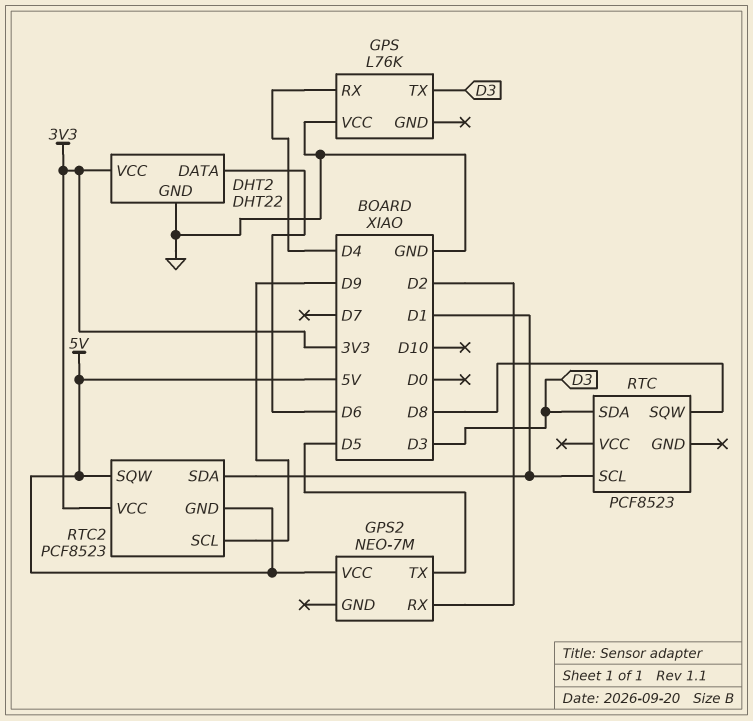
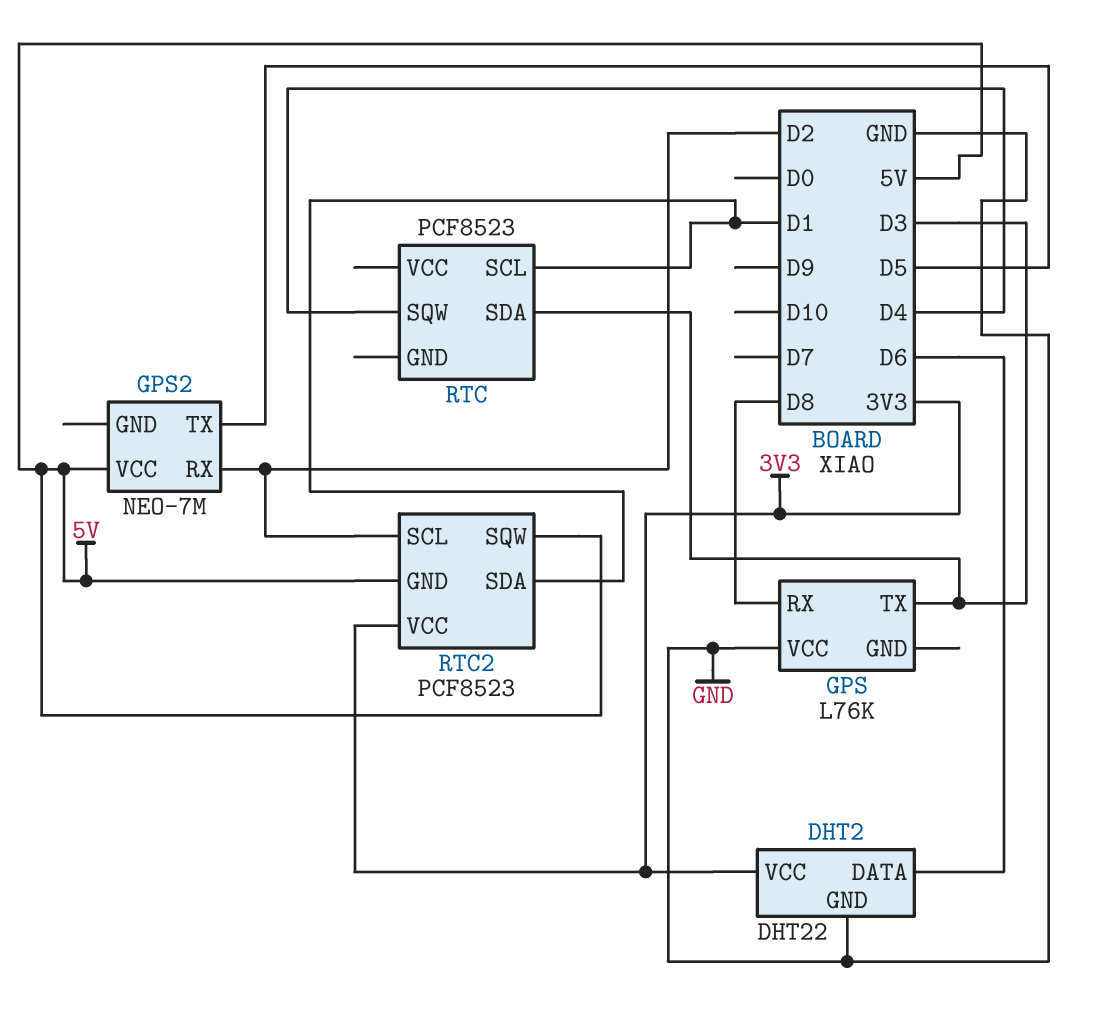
GPS pin RX: D4 -> D8
RTC pin SQW: D8 -> D4
RTC2 pin SCL: D9 -> D2

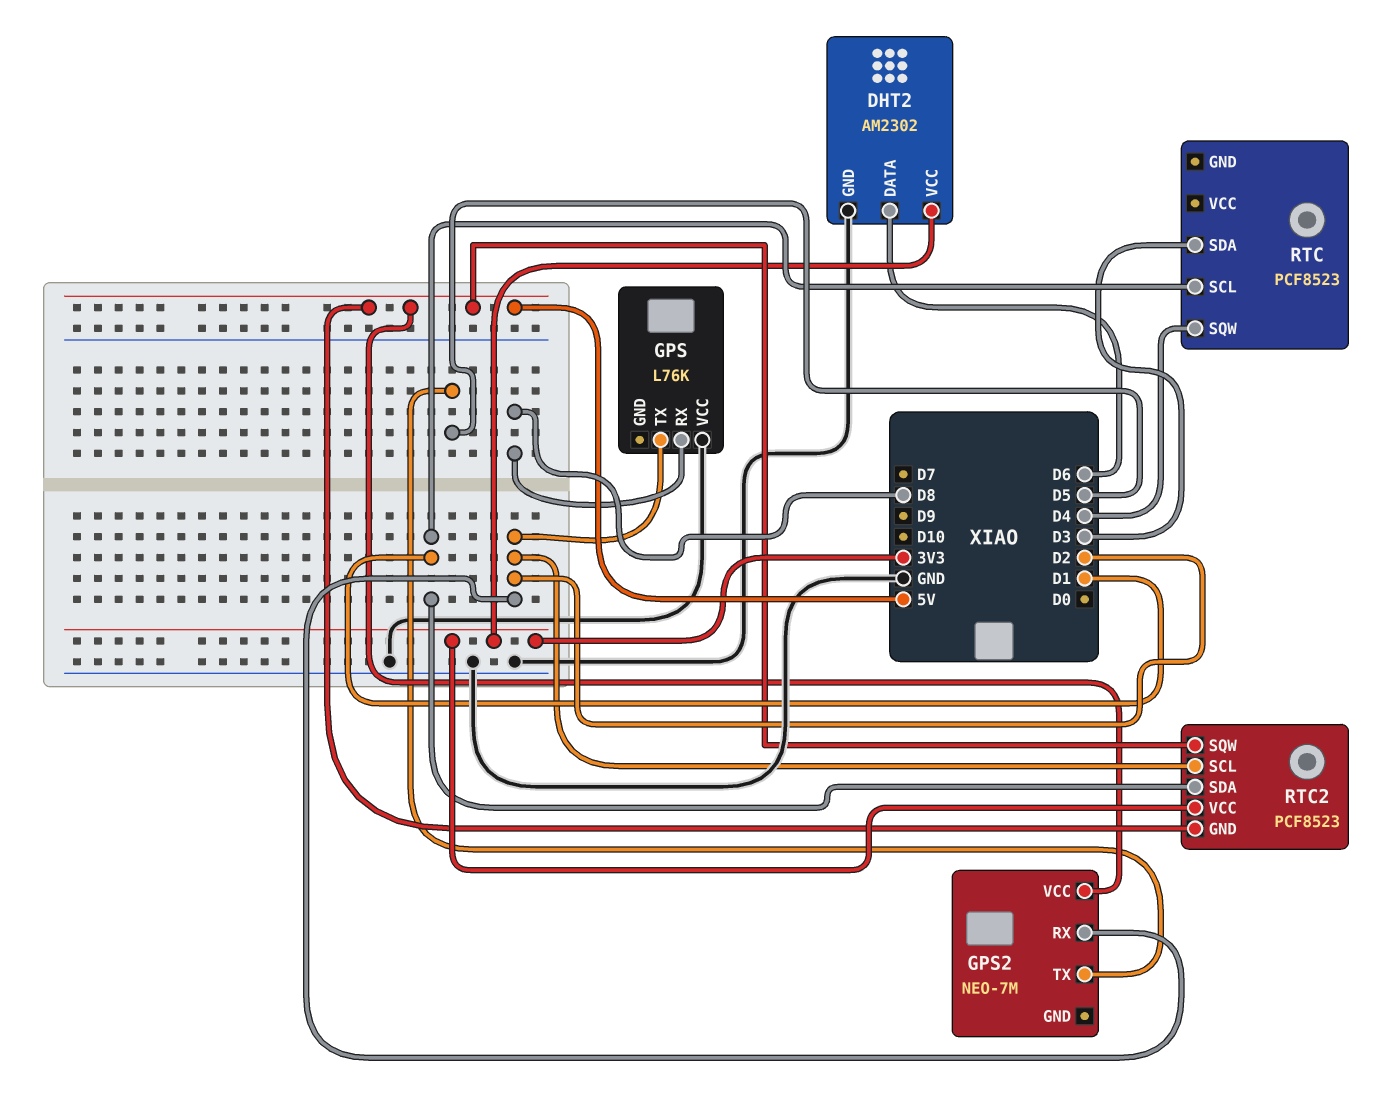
DHT2: DHT22 -> AM2302
GPS pin TX: D3 -> D2

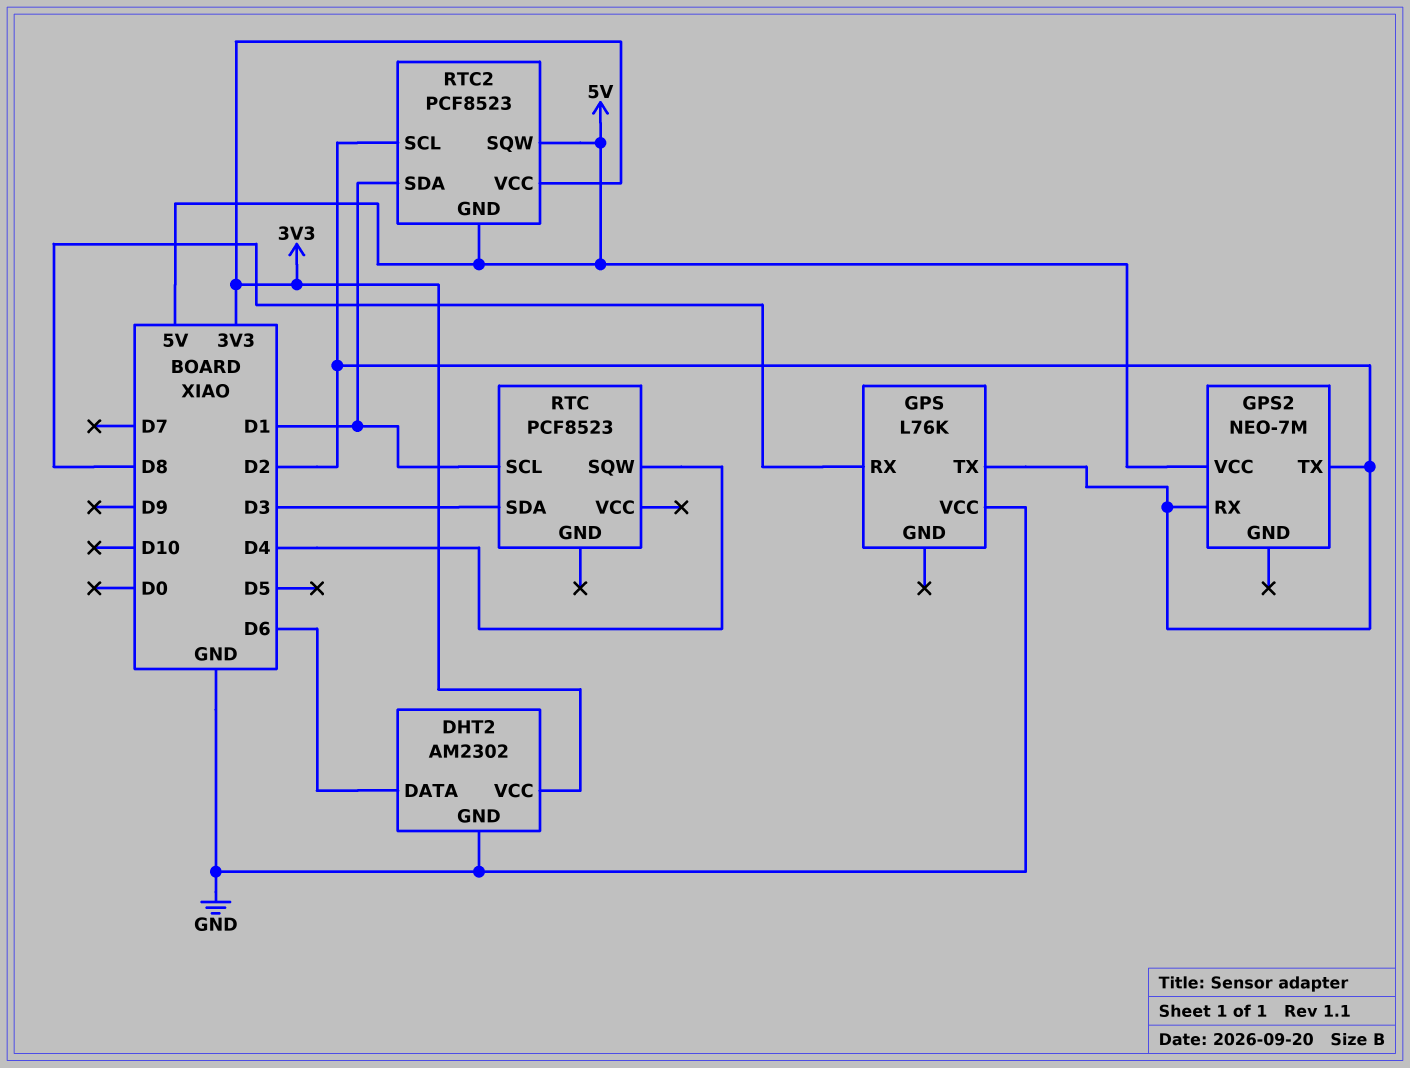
GPS2 pin TX: D5 -> D2

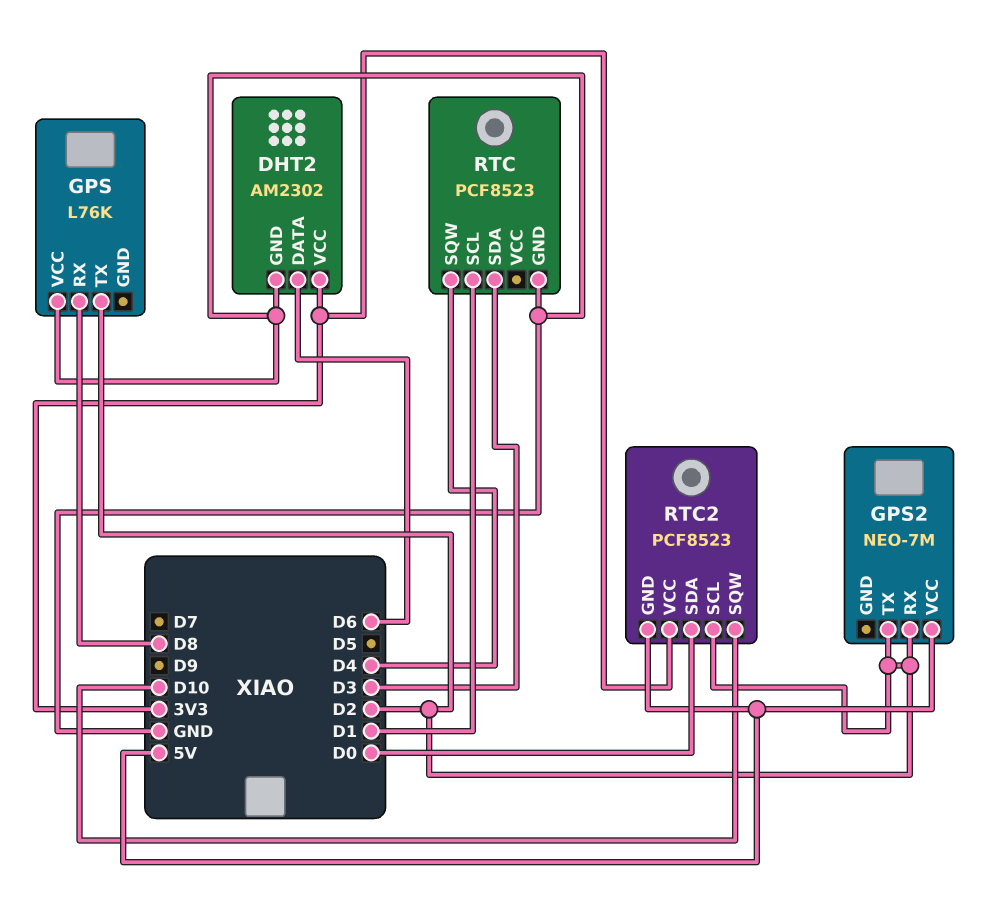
RTC pin GND: none -> GND
RTC2 pin SDA: D1 -> D0
RTC2 pin SQW: 5V -> D10

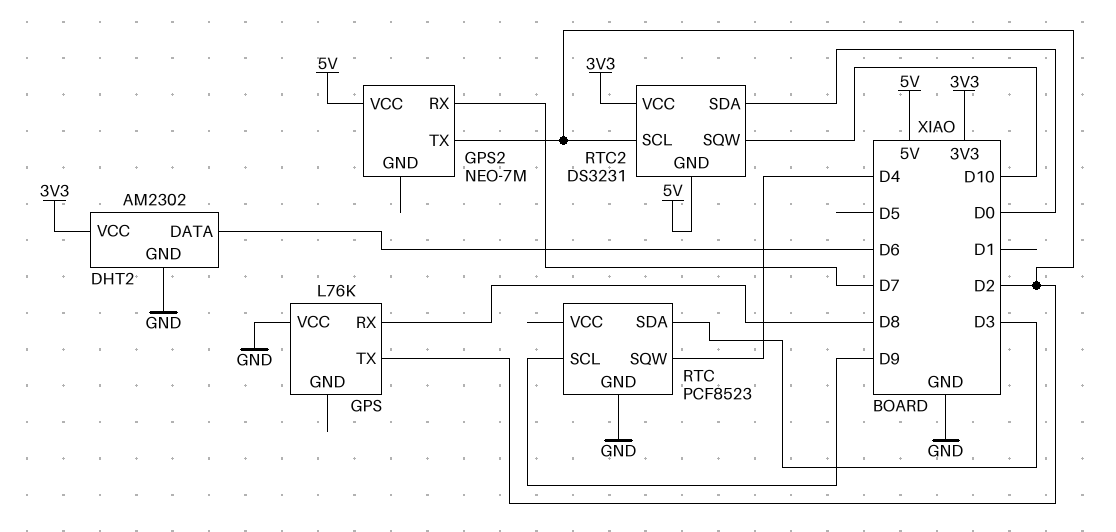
GPS2 pin RX: D2 -> D7
RTC pin SCL: D1 -> D9
RTC2: PCF8523 -> DS3231

